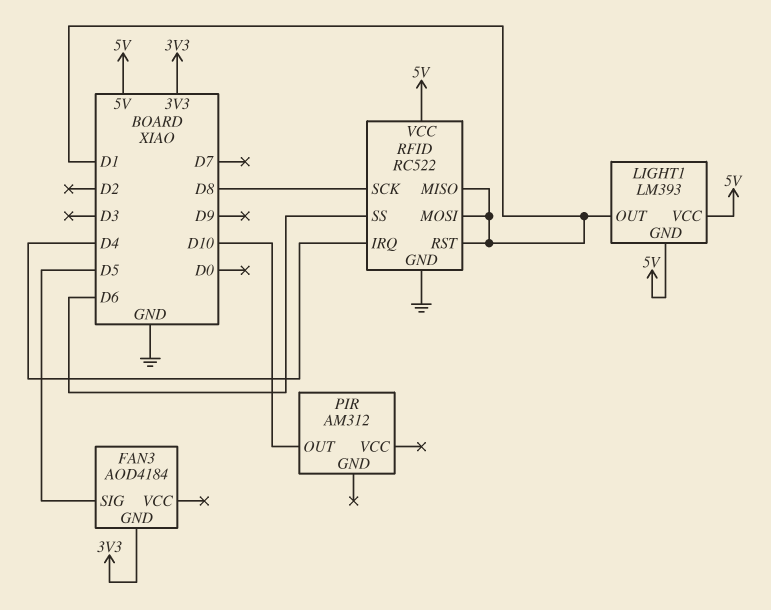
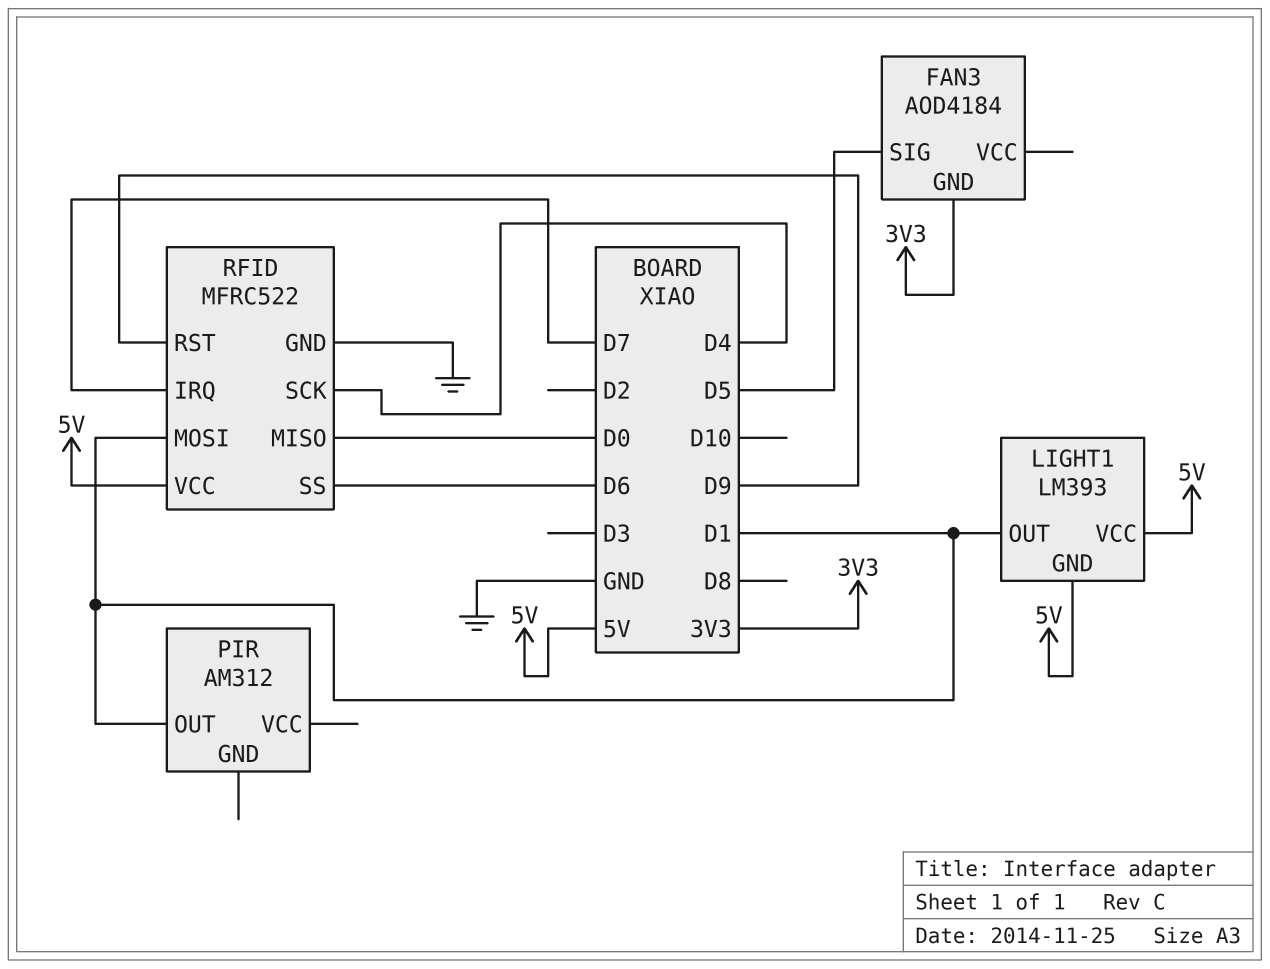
PIR pin OUT: D10 -> D1
RFID: RC522 -> MFRC522
RFID pin IRQ: D4 -> D7
RFID pin MISO: D1 -> D0
RFID pin RST: D1 -> D9
RFID pin SCK: D8 -> D4

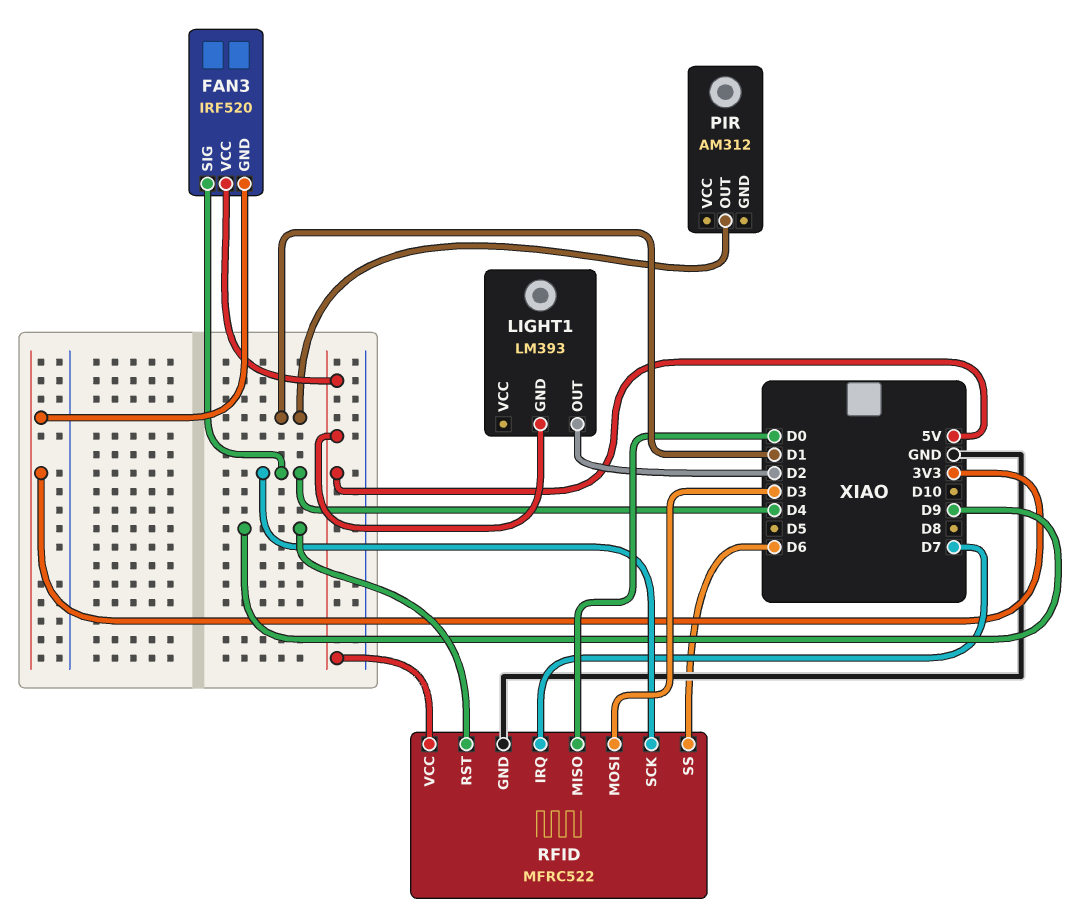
FAN3: AOD4184 -> IRF520
FAN3 pin SIG: D5 -> D4
FAN3 pin VCC: none -> 5V
LIGHT1 pin OUT: D1 -> D2
LIGHT1 pin VCC: 5V -> none
RFID pin MOSI: D1 -> D3

